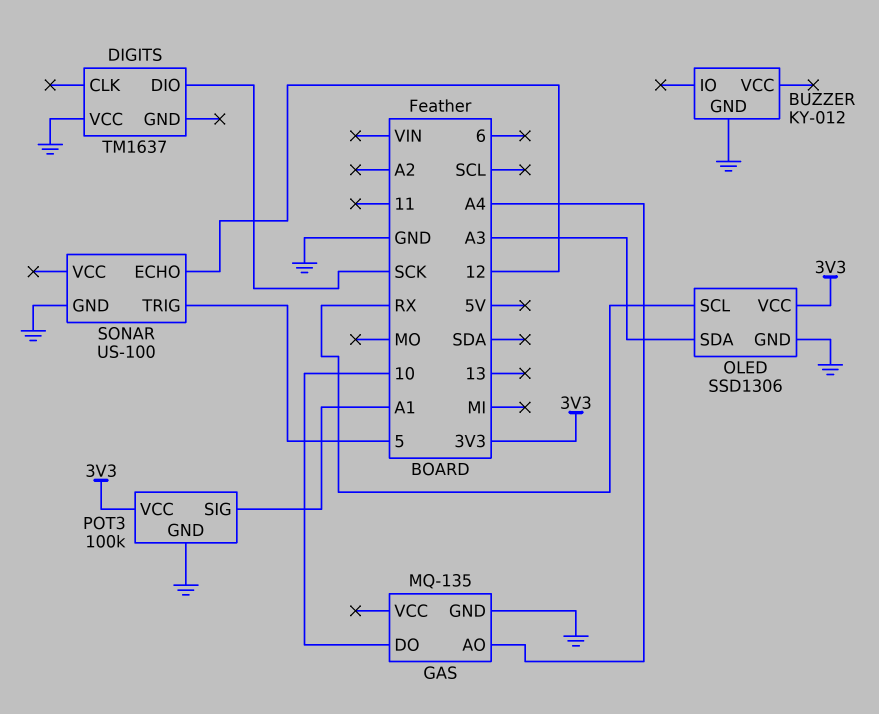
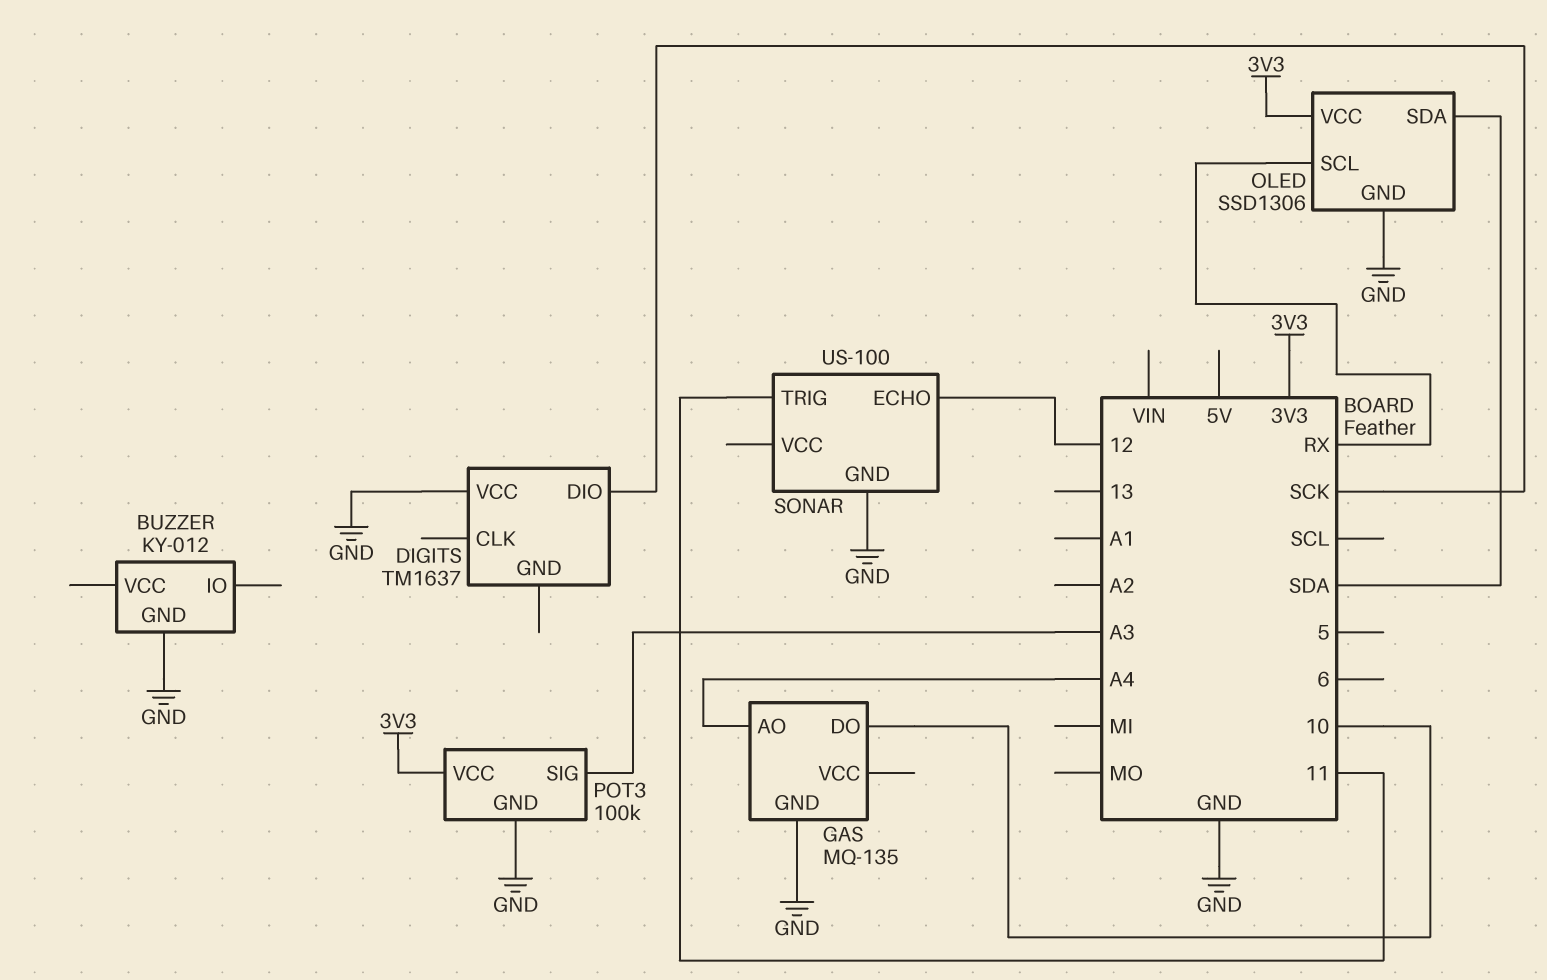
OLED pin SDA: A3 -> SDA
POT3 pin SIG: A1 -> A3
SONAR pin TRIG: 5 -> 11

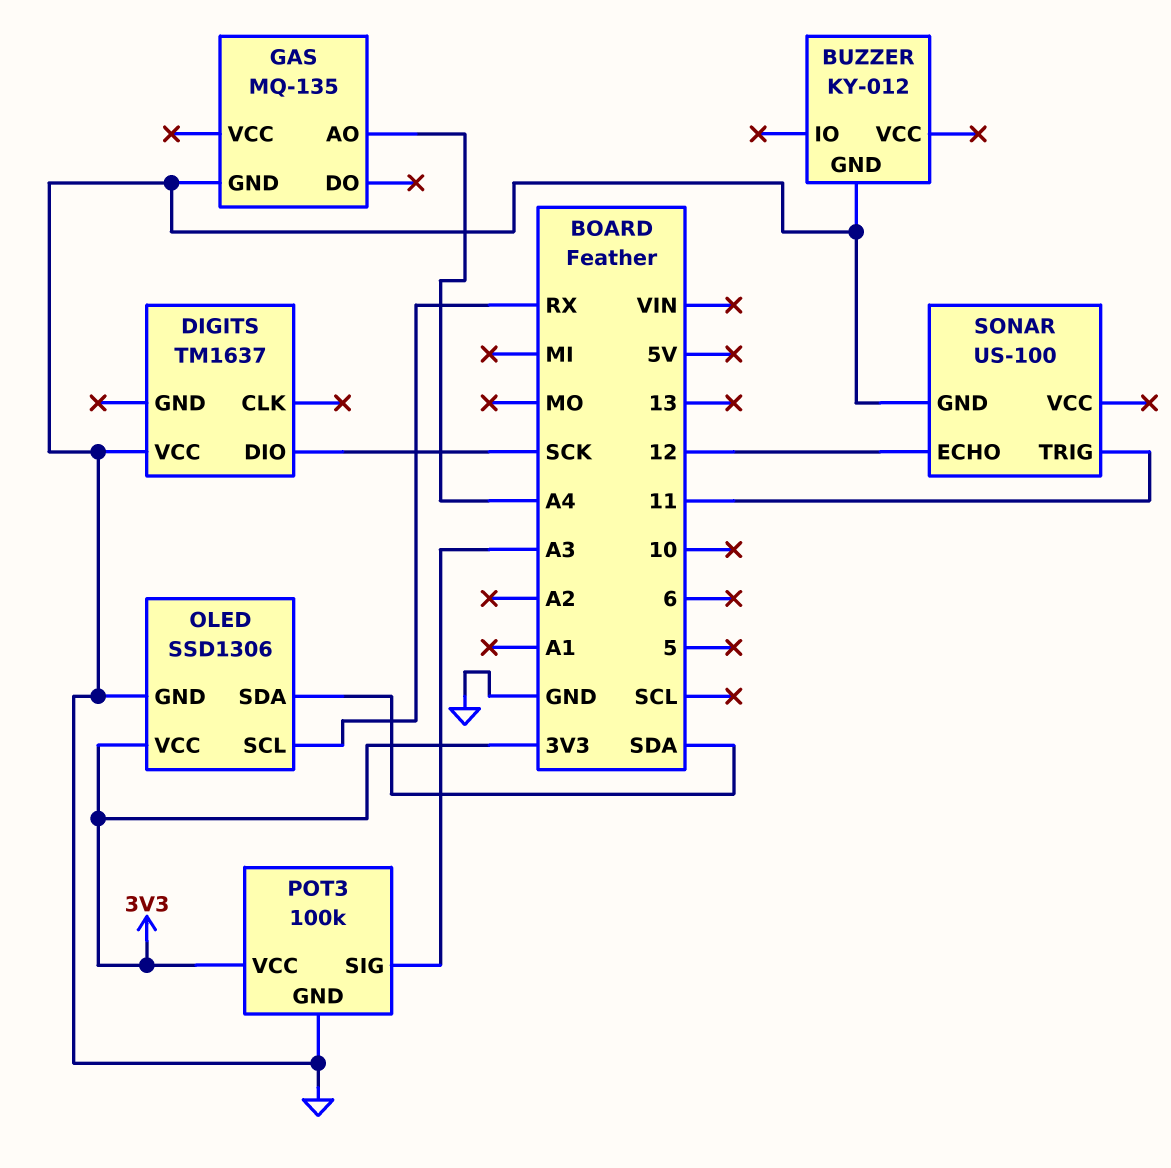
GAS pin DO: 10 -> none

